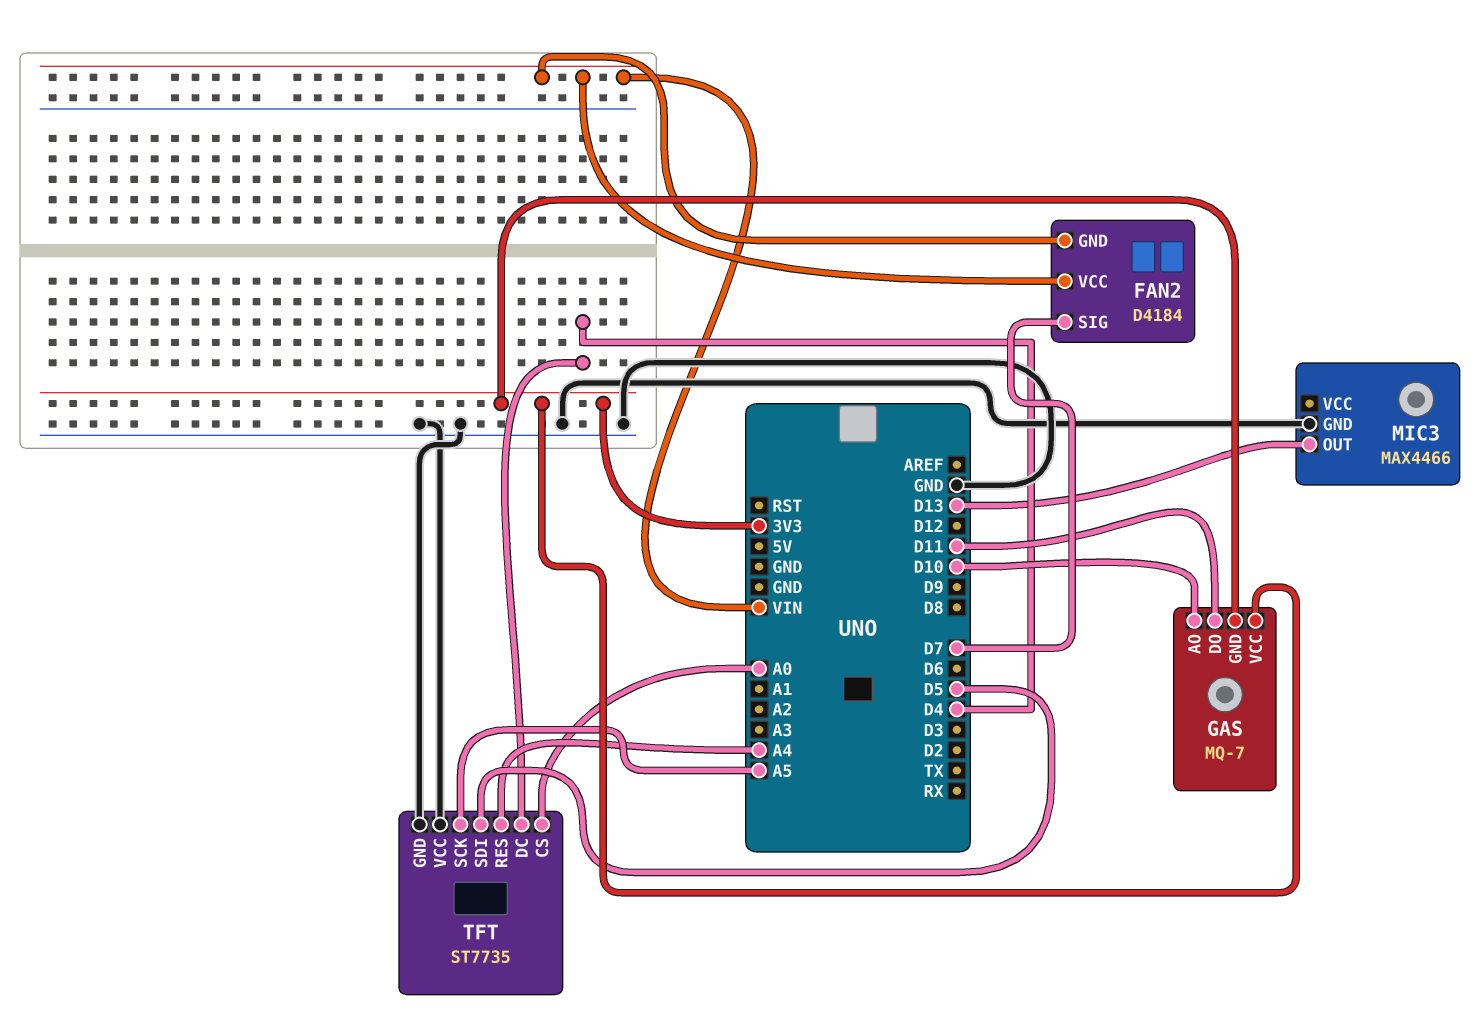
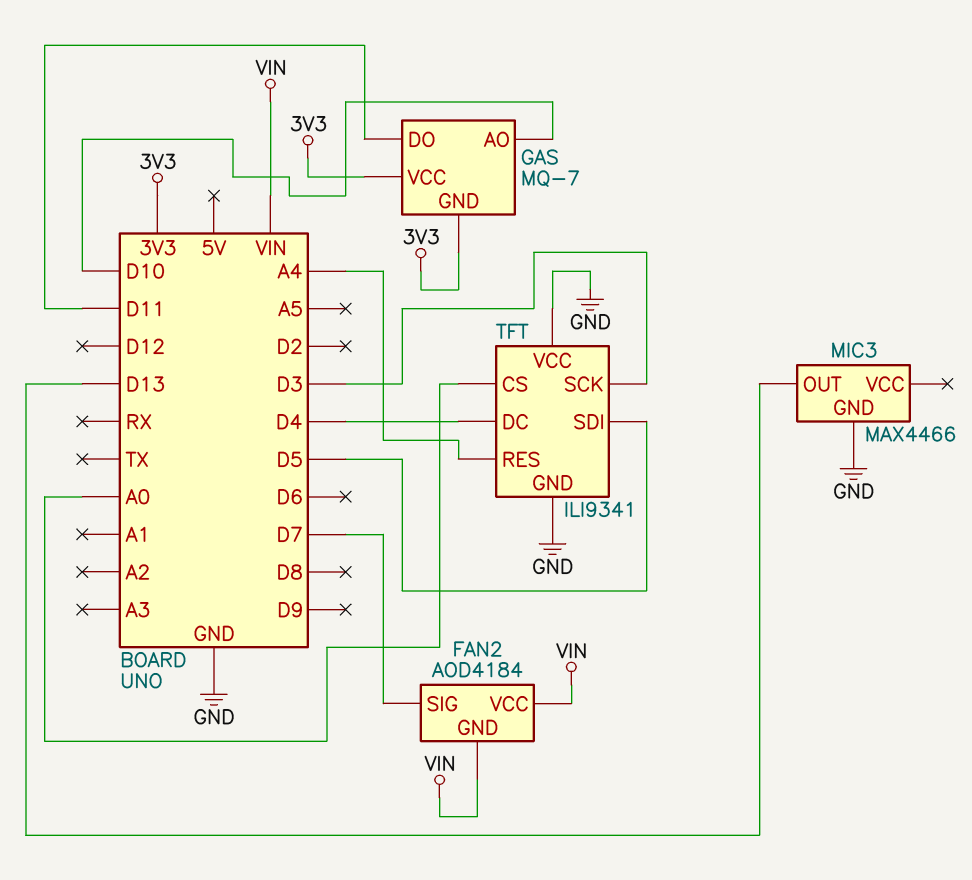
FAN2: D4184 -> AOD4184
TFT: ST7735 -> ILI9341
TFT pin SCK: A5 -> D3

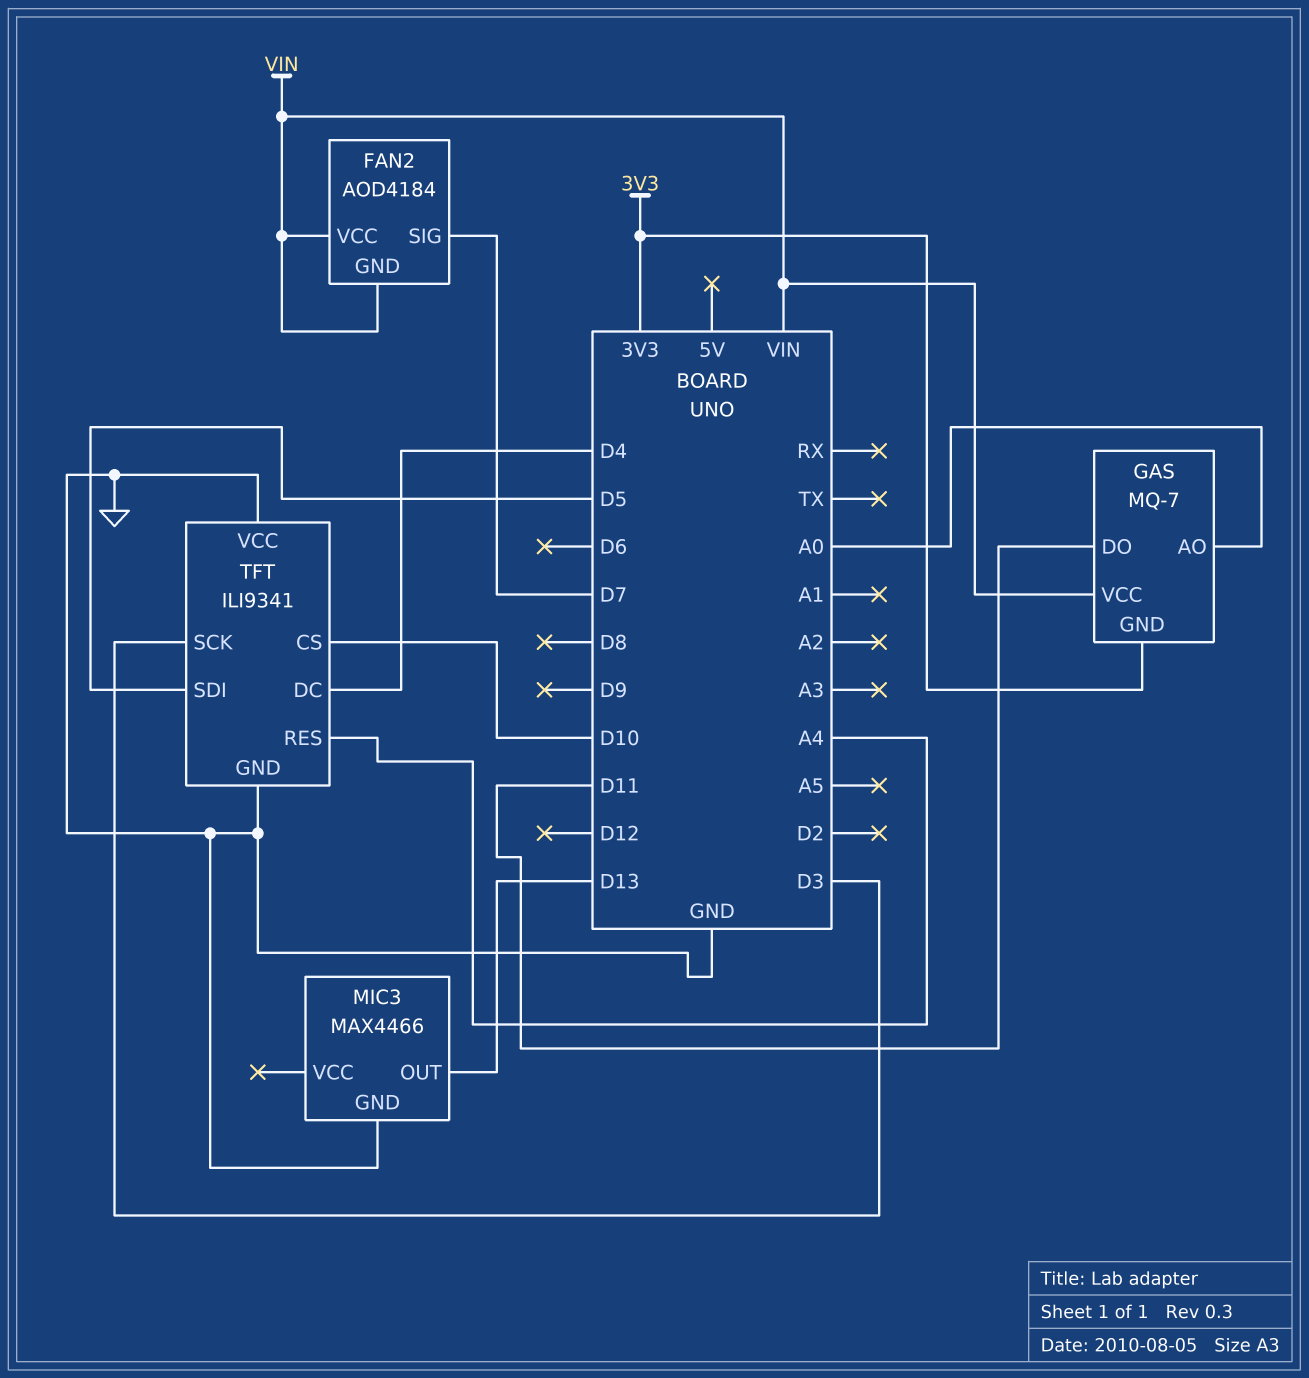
GAS pin AO: D10 -> A0
GAS pin VCC: 3V3 -> VIN
TFT pin CS: A0 -> D10

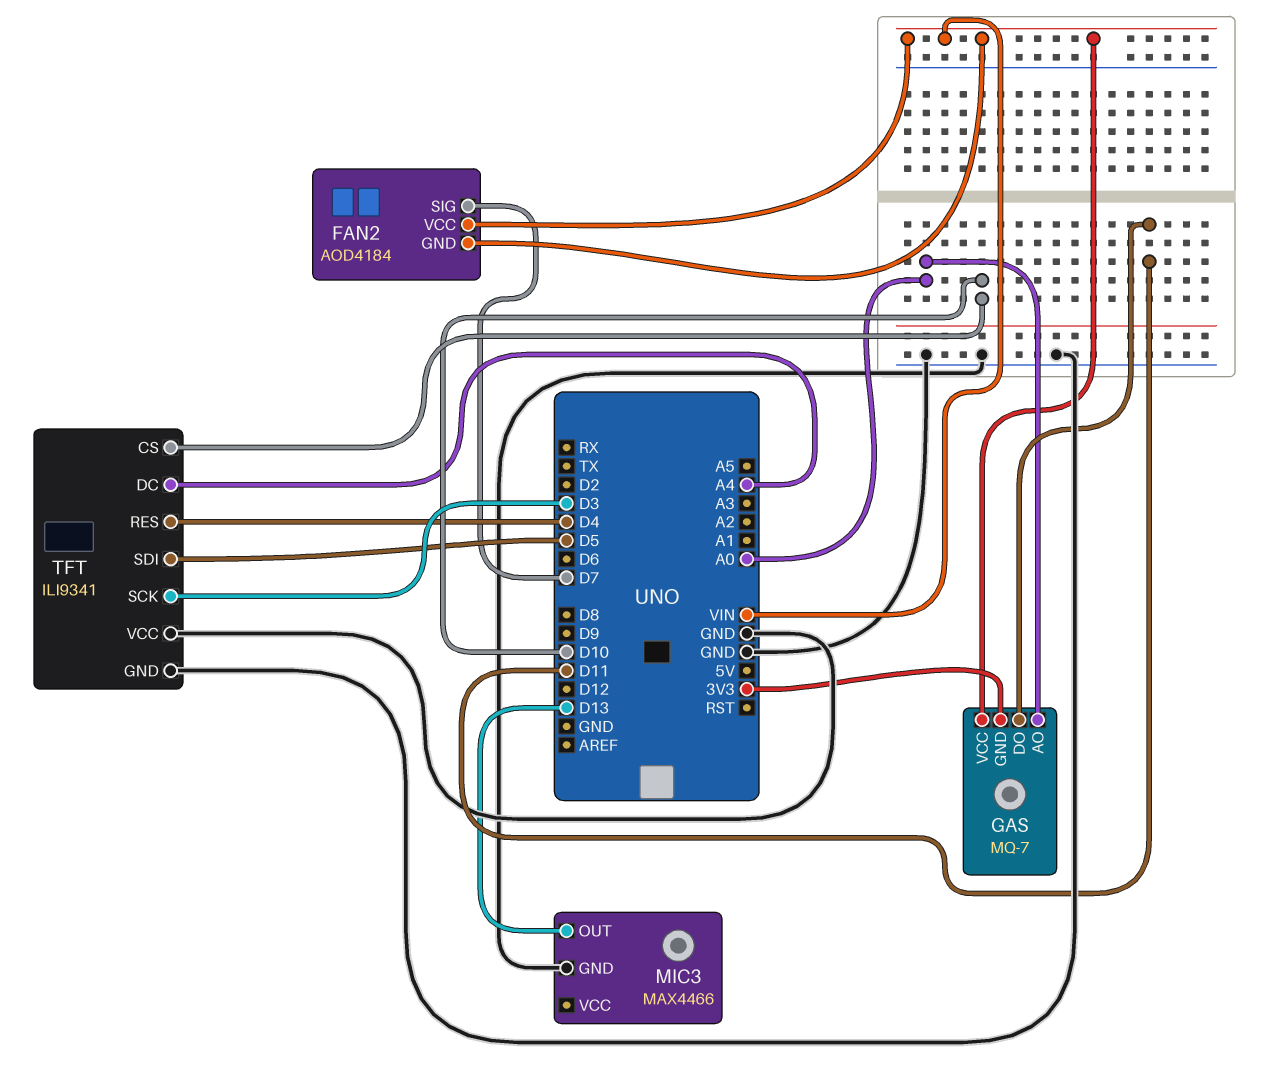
TFT pin DC: D4 -> A4
TFT pin RES: A4 -> D4

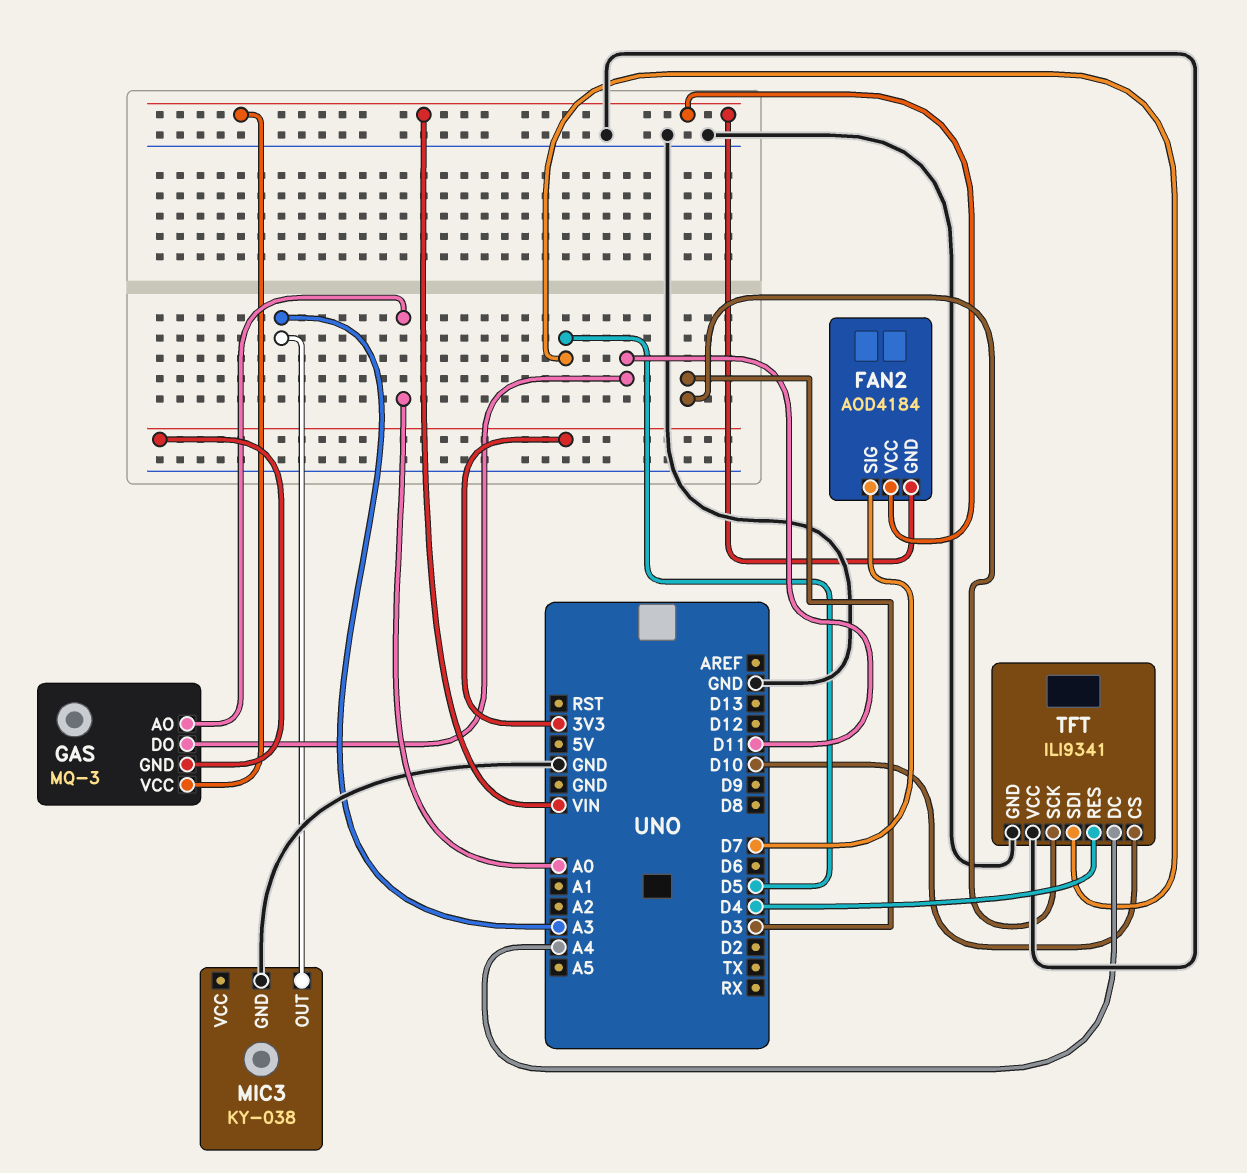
GAS: MQ-7 -> MQ-3
MIC3: MAX4466 -> KY-038
MIC3 pin OUT: D13 -> A3

